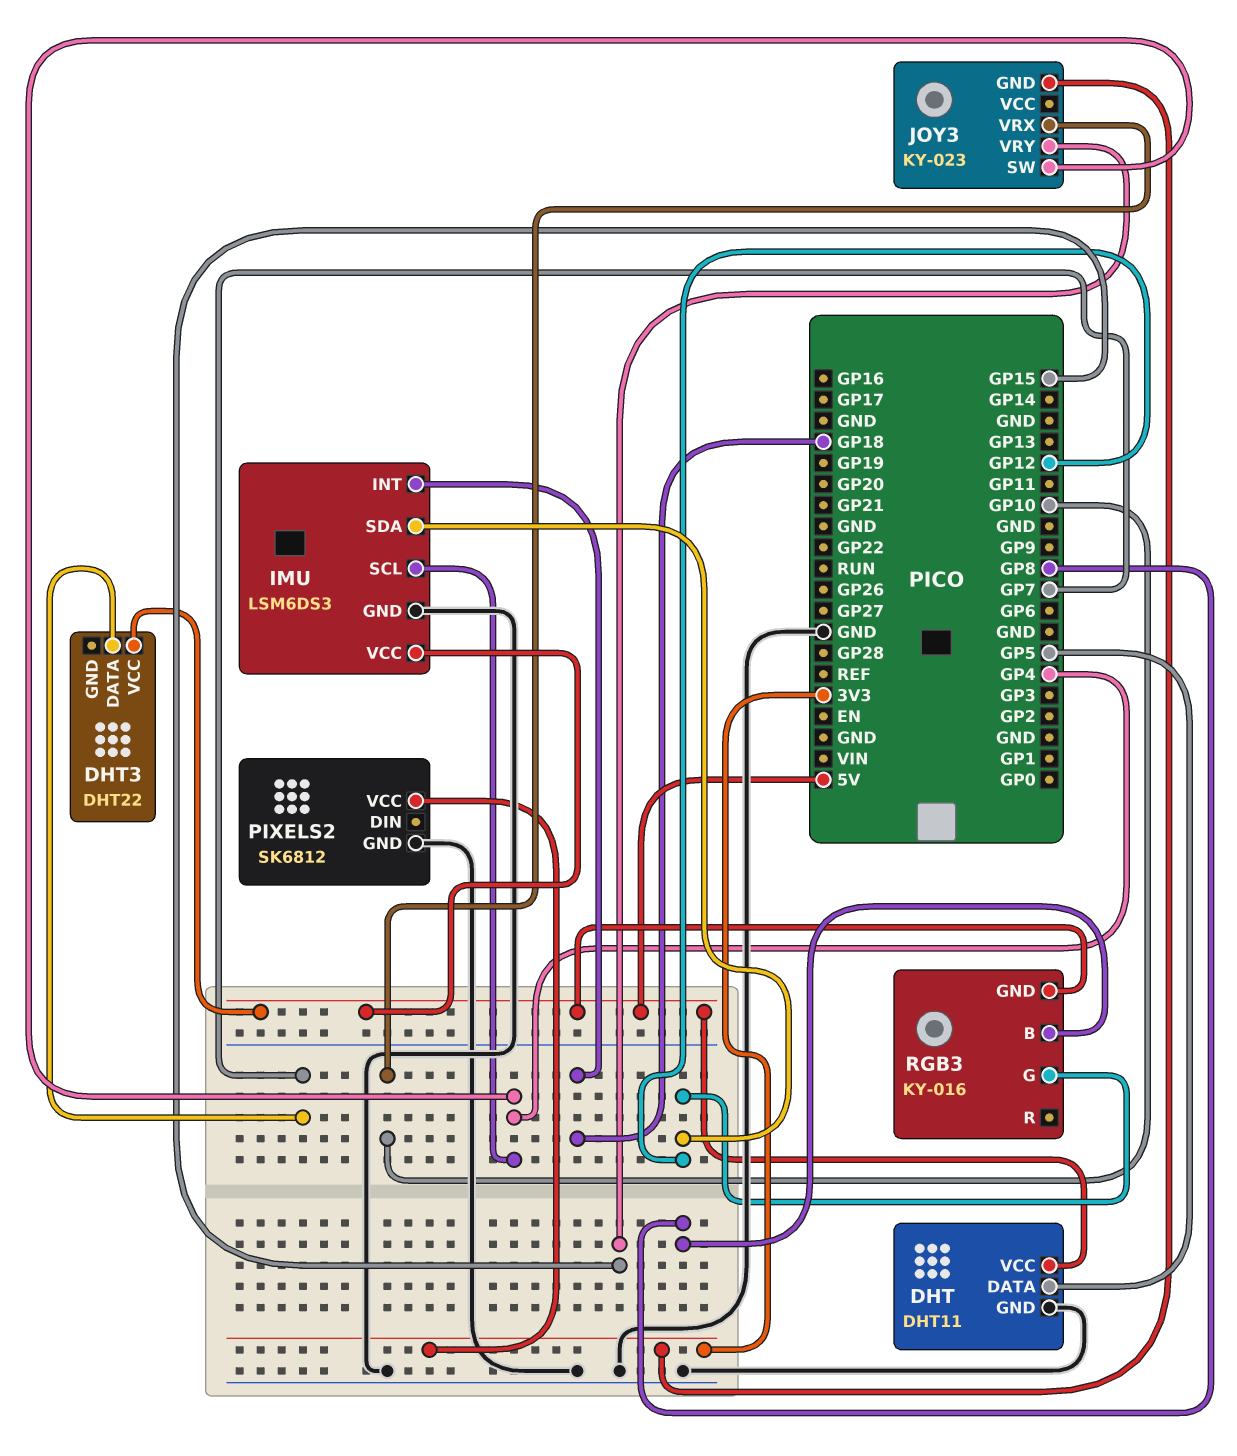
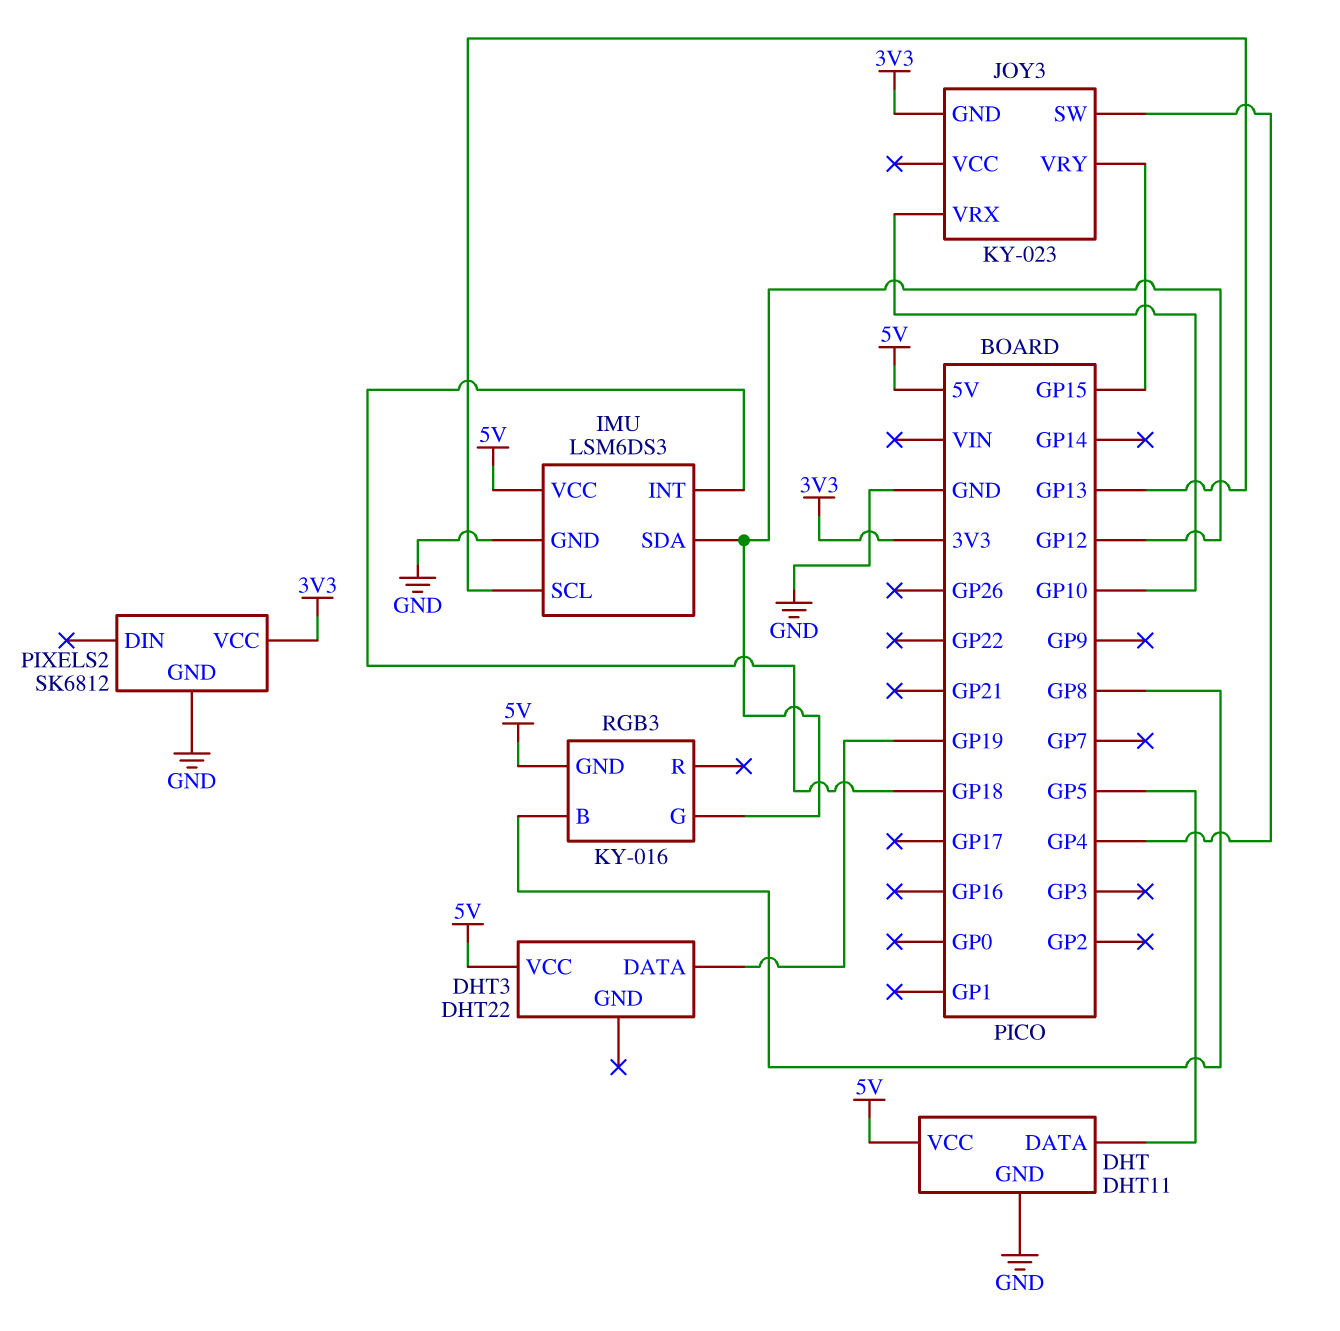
DHT3 pin DATA: GP7 -> GP19
IMU pin SCL: GP4 -> GP13

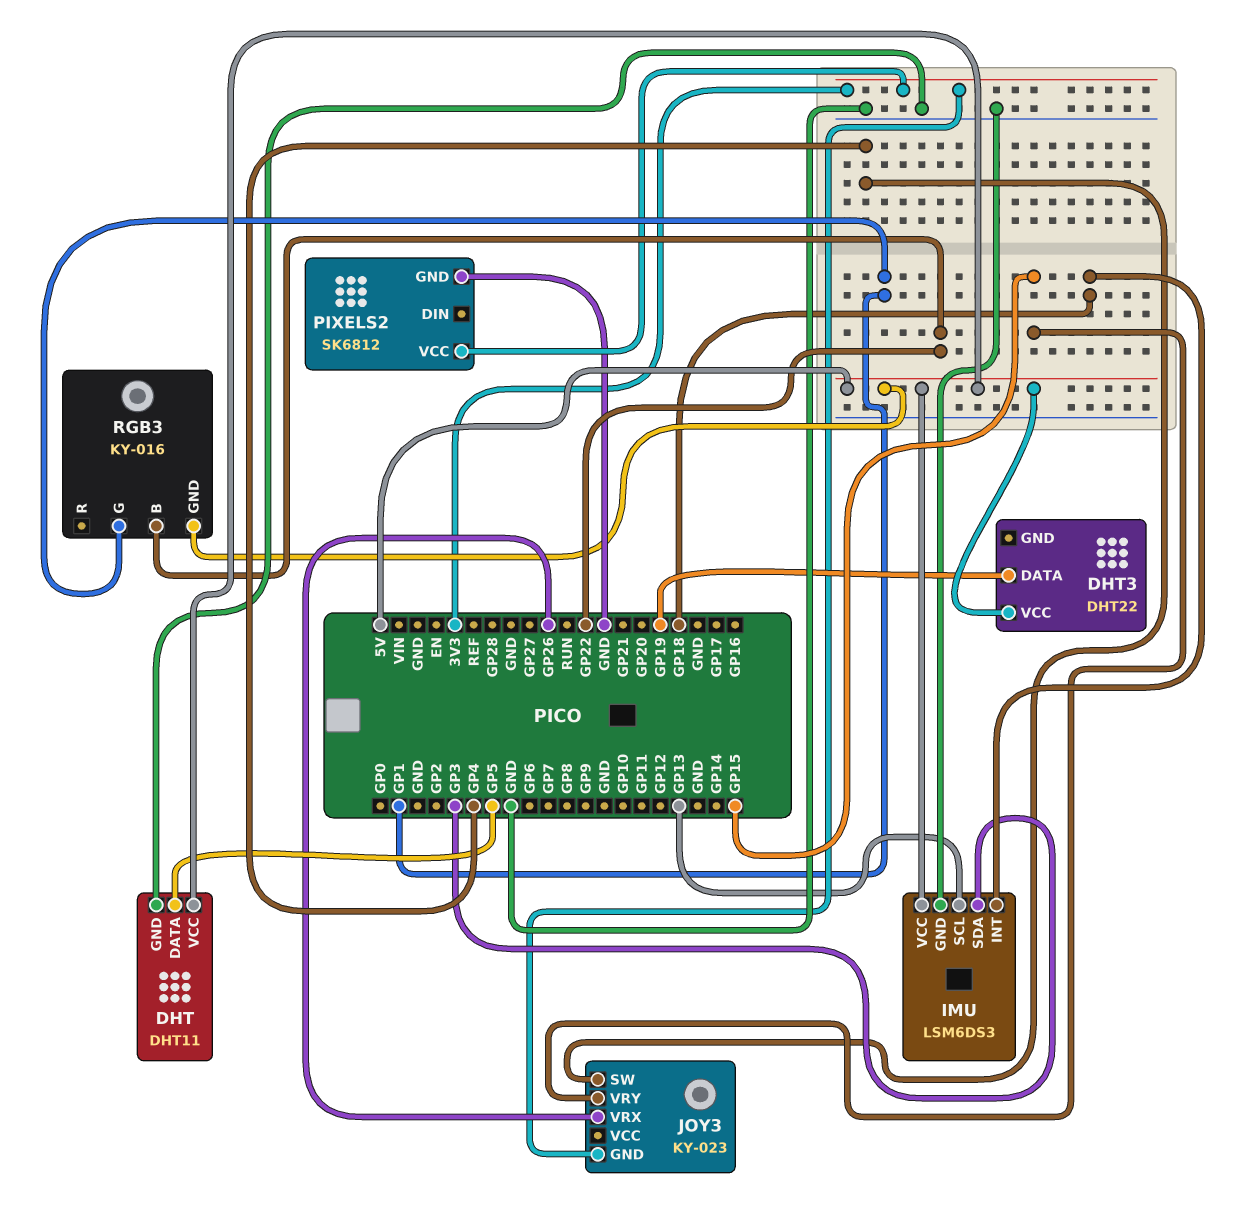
IMU pin SDA: GP12 -> GP3
JOY3 pin VRX: GP10 -> GP26
RGB3 pin B: GP8 -> GP22
RGB3 pin G: GP12 -> GP1

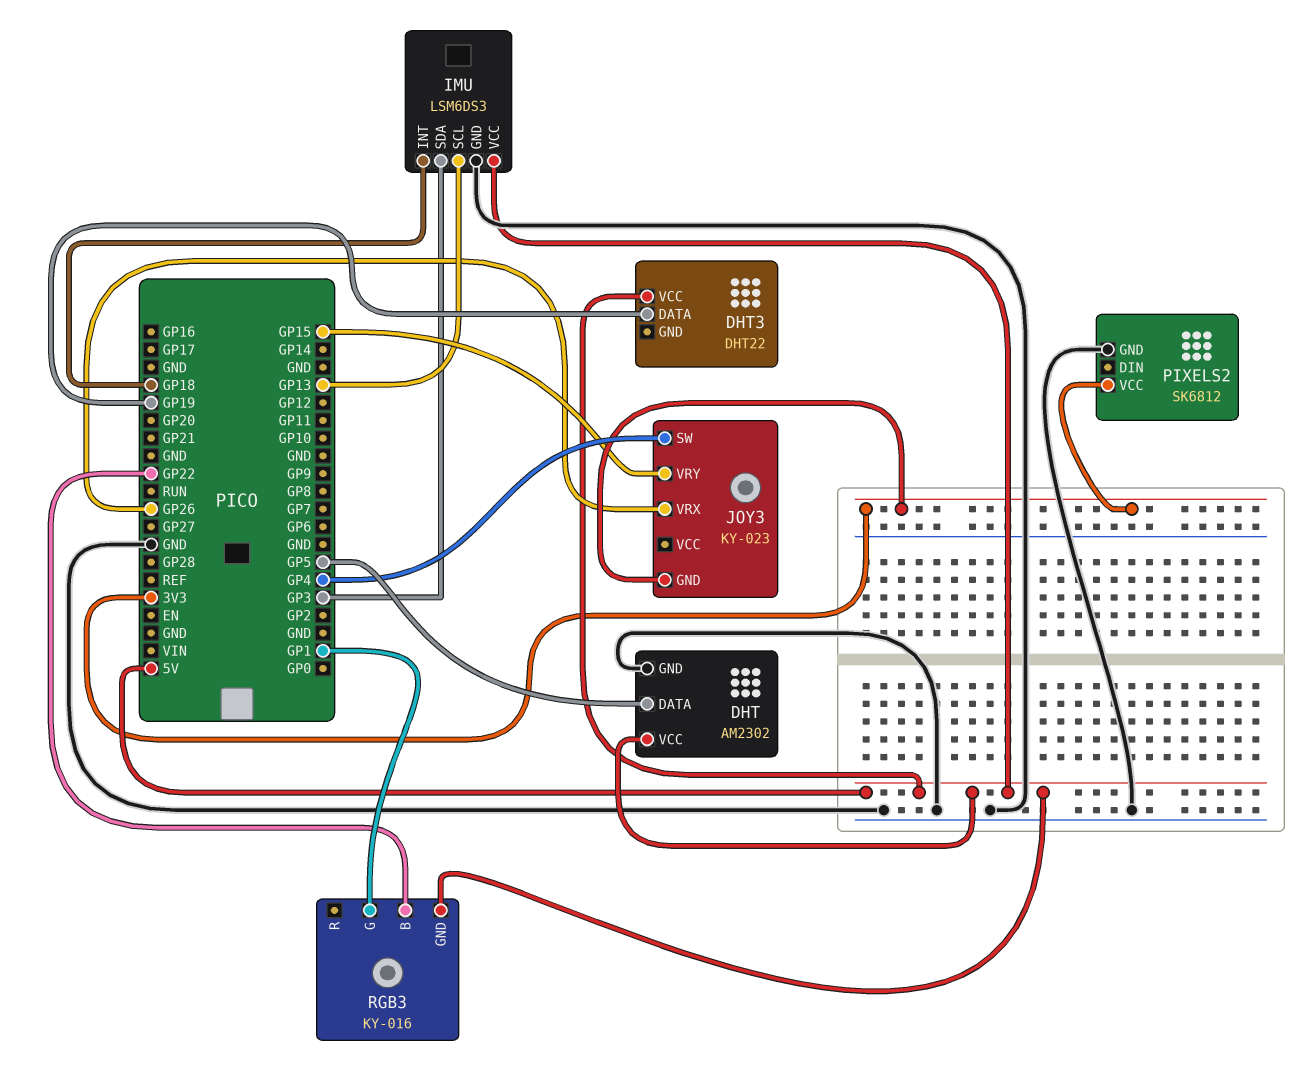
DHT: DHT11 -> AM2302

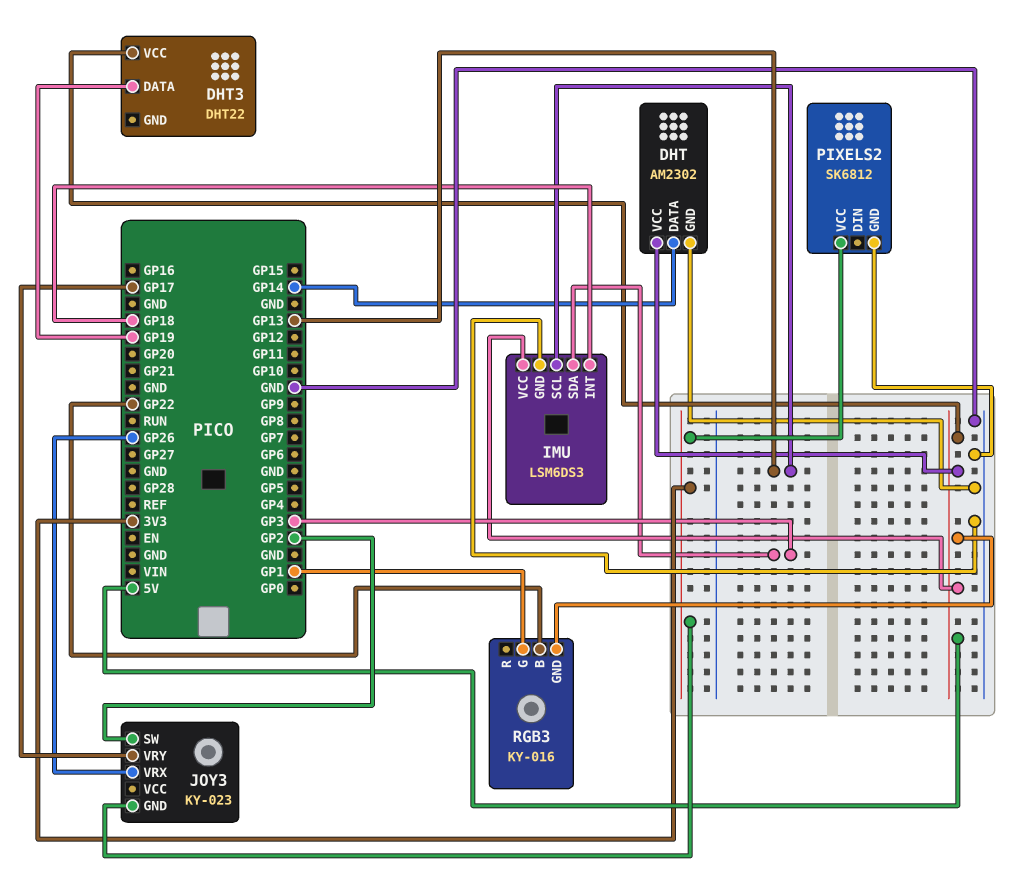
DHT pin DATA: GP5 -> GP14
JOY3 pin SW: GP4 -> GP2
JOY3 pin VRY: GP15 -> GP17

